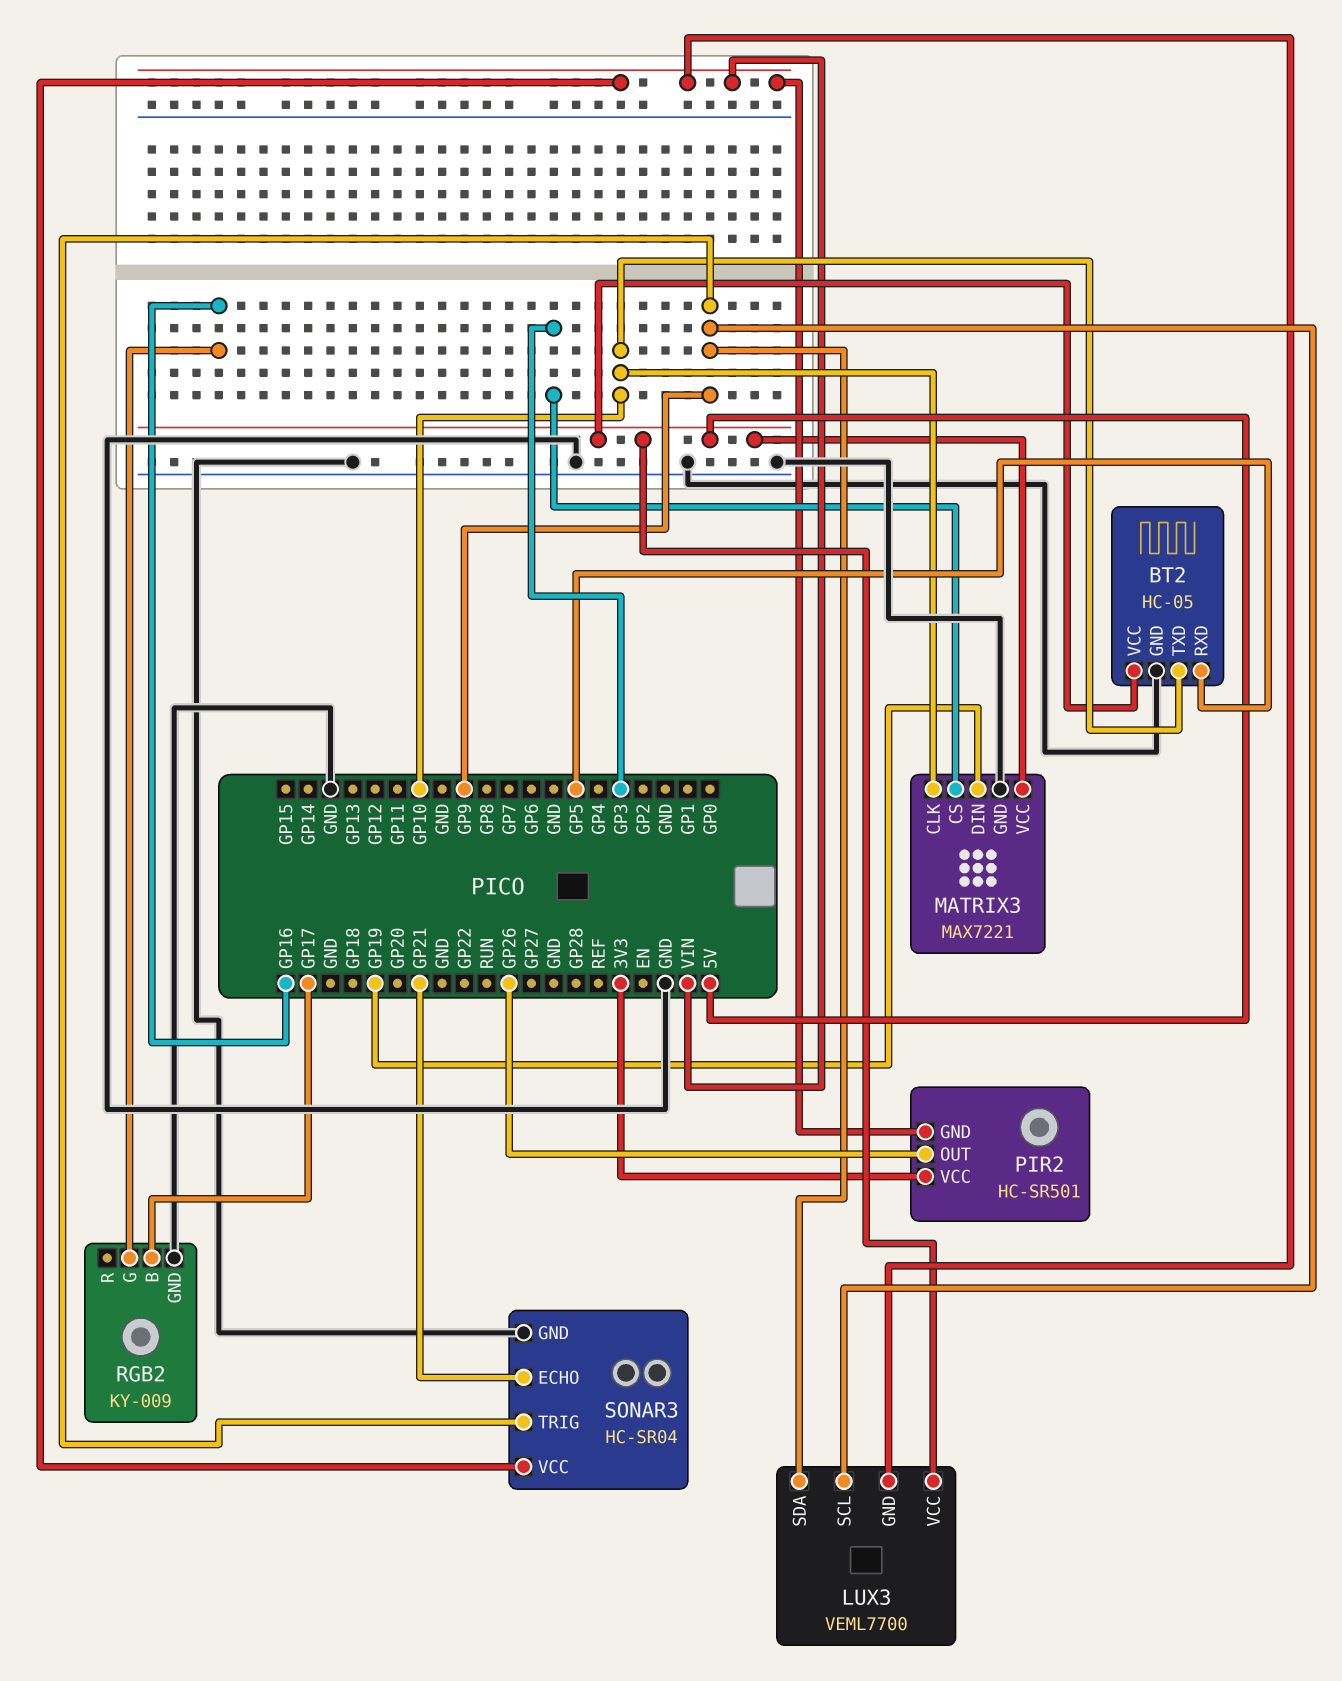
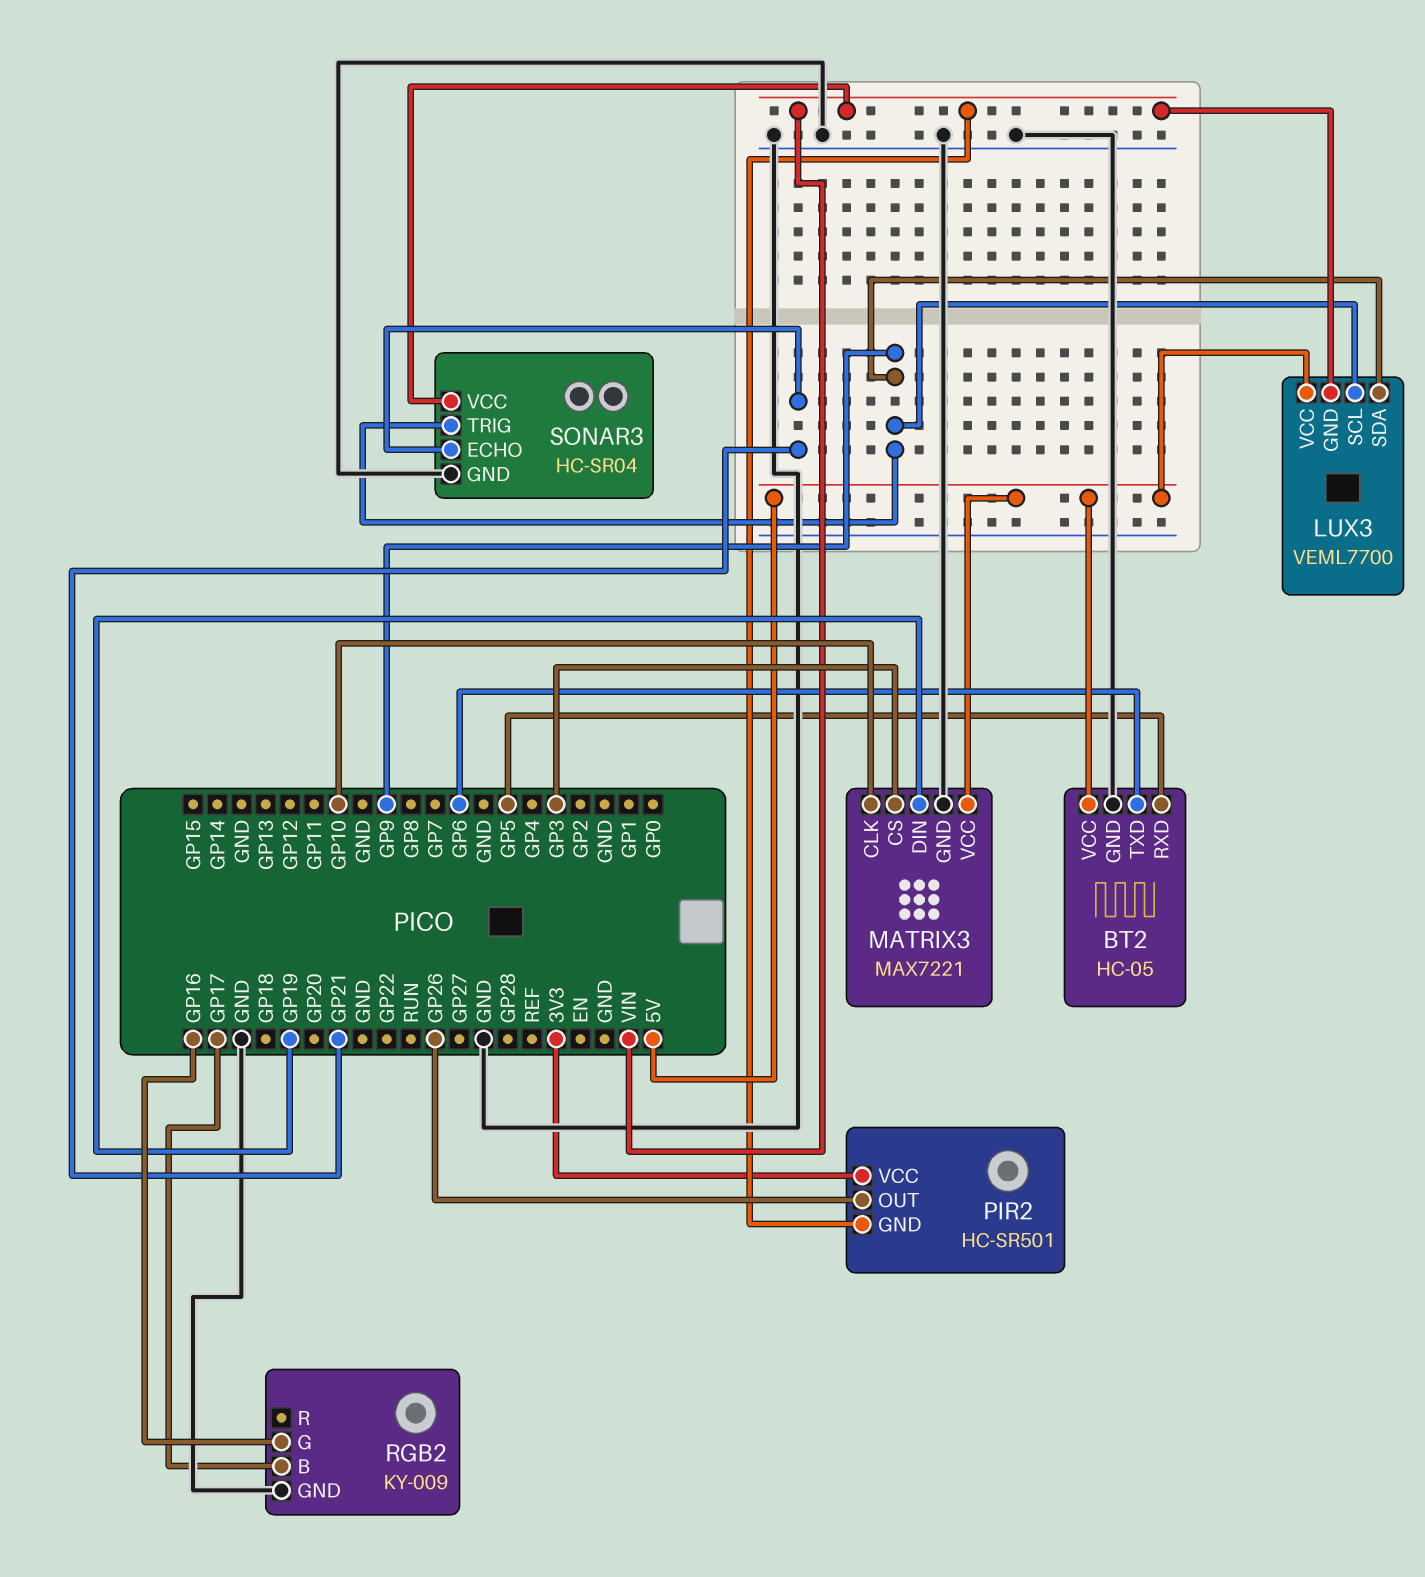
BT2 pin TXD: GP10 -> GP6

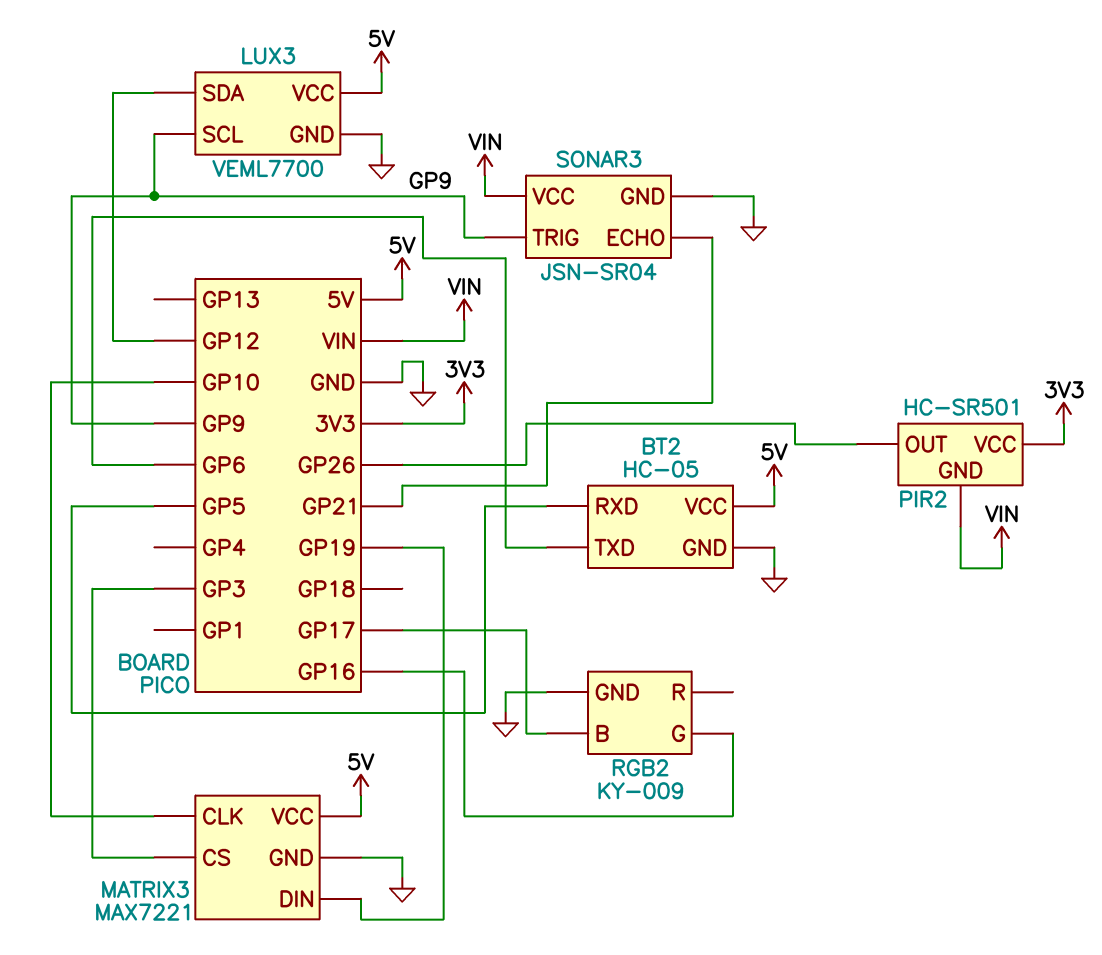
LUX3 pin GND: VIN -> GND
LUX3 pin SDA: GP9 -> GP12
SONAR3: HC-SR04 -> JSN-SR04

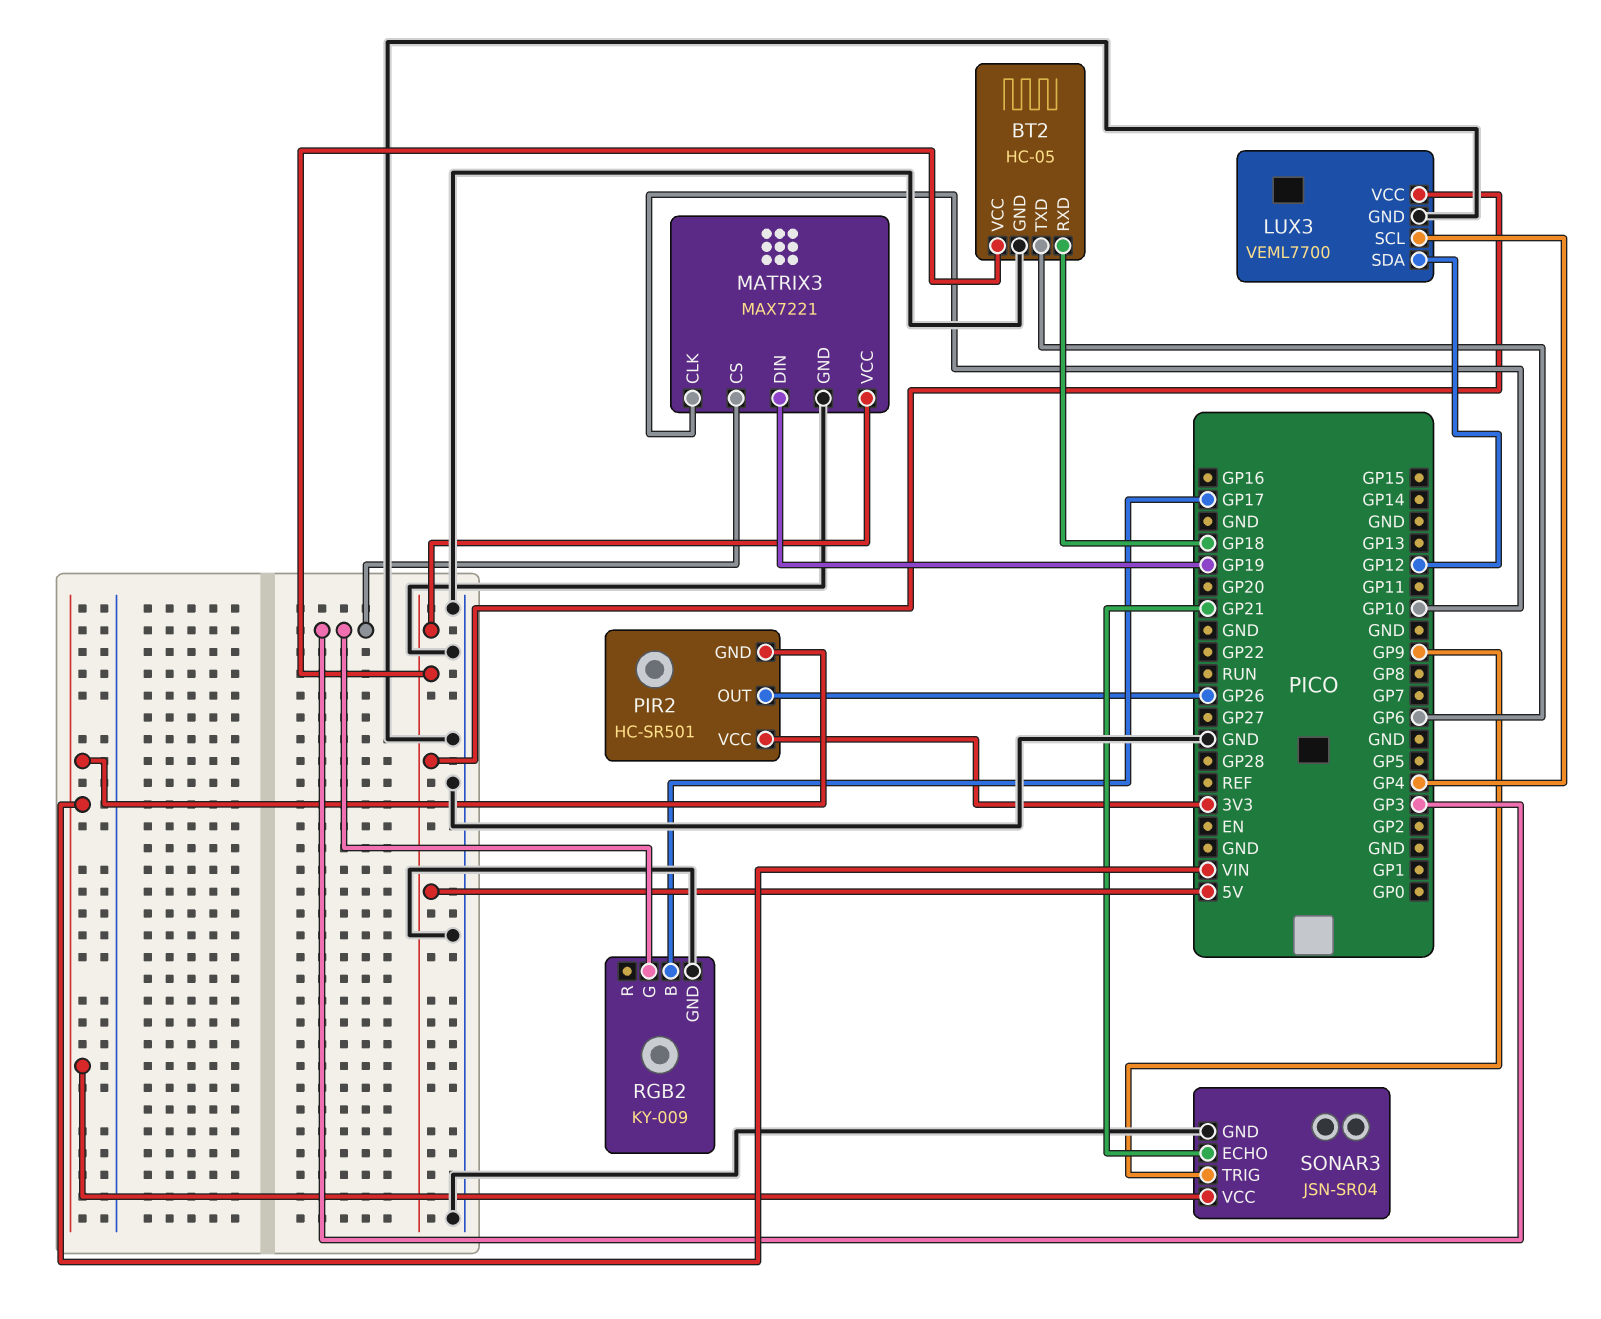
BT2 pin RXD: GP5 -> GP18
LUX3 pin SCL: GP9 -> GP4
RGB2 pin G: GP16 -> GP3

